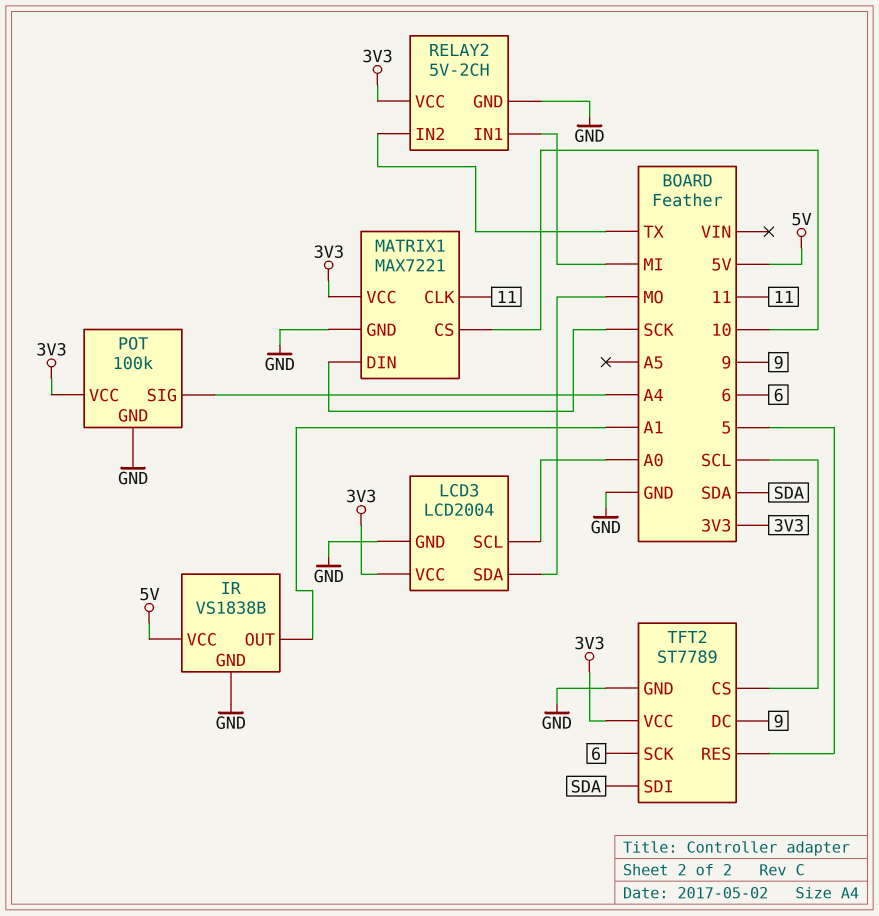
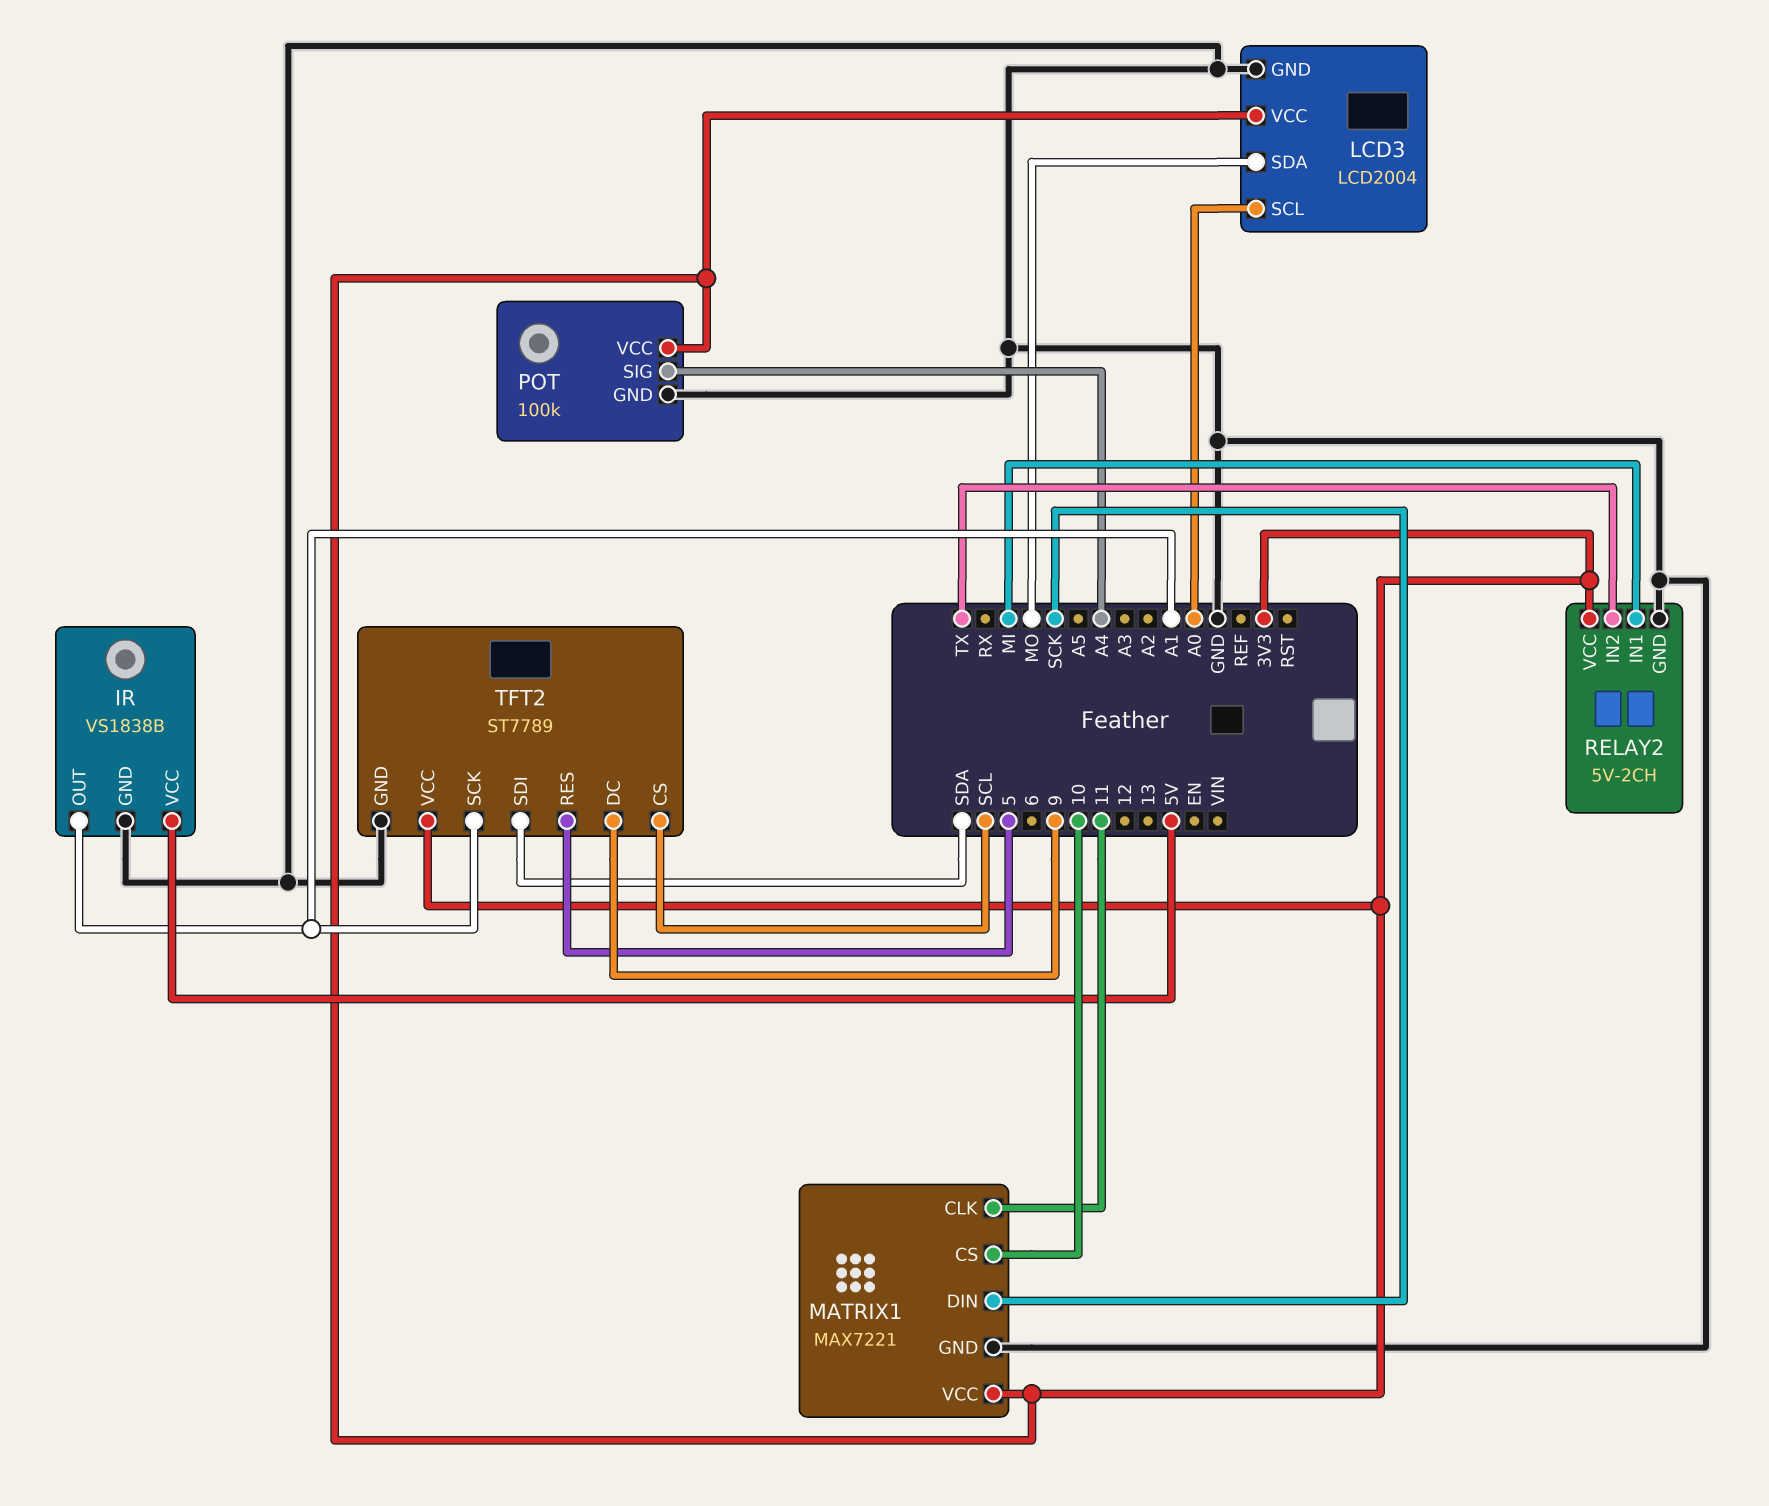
TFT2 pin SCK: 6 -> A1

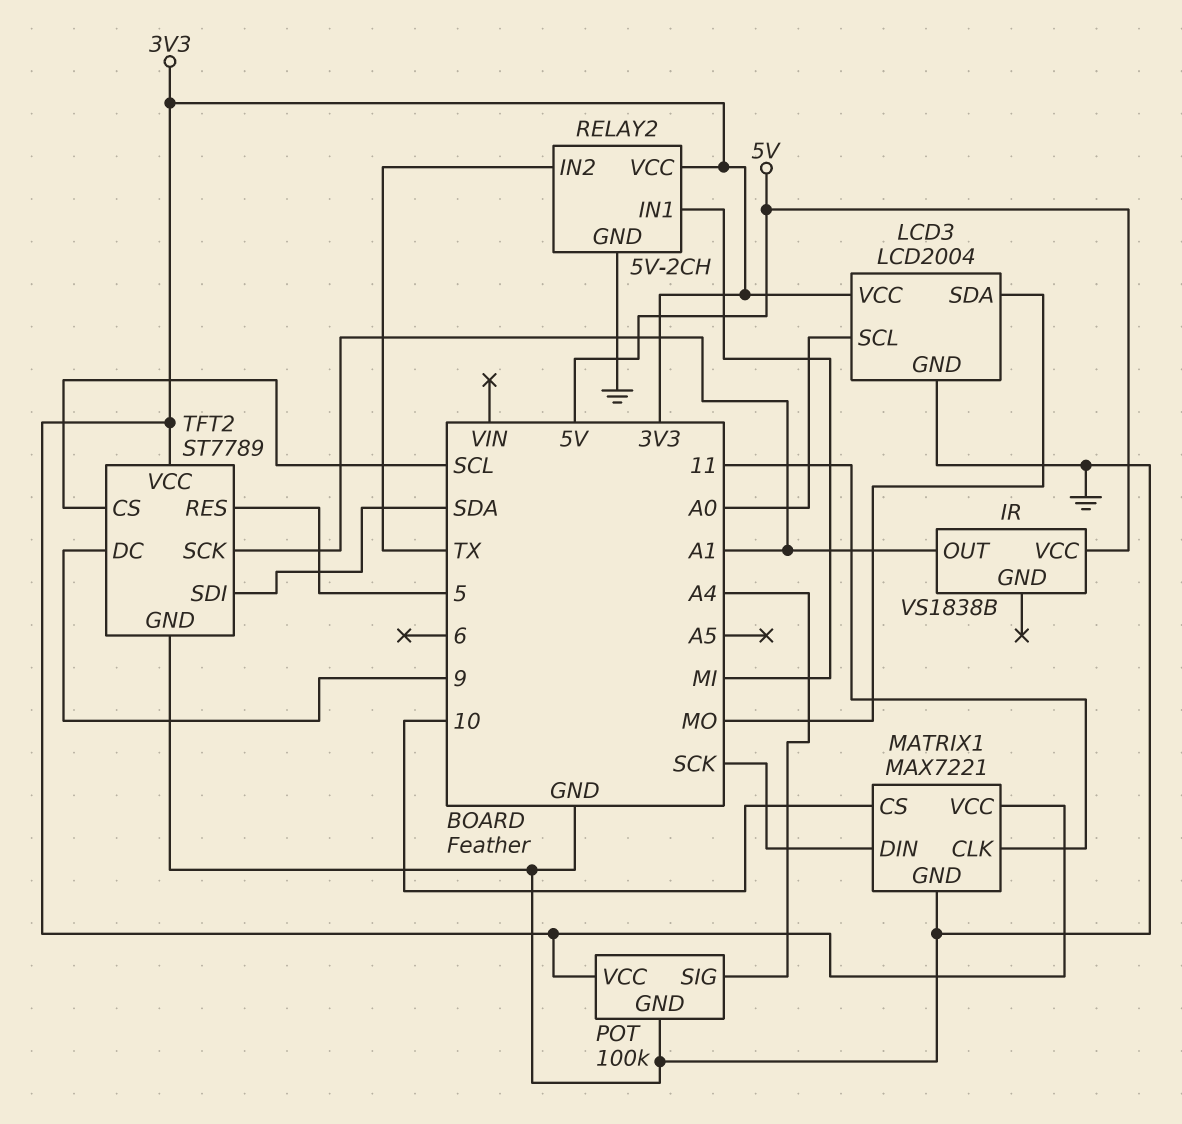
IR pin GND: GND -> none

